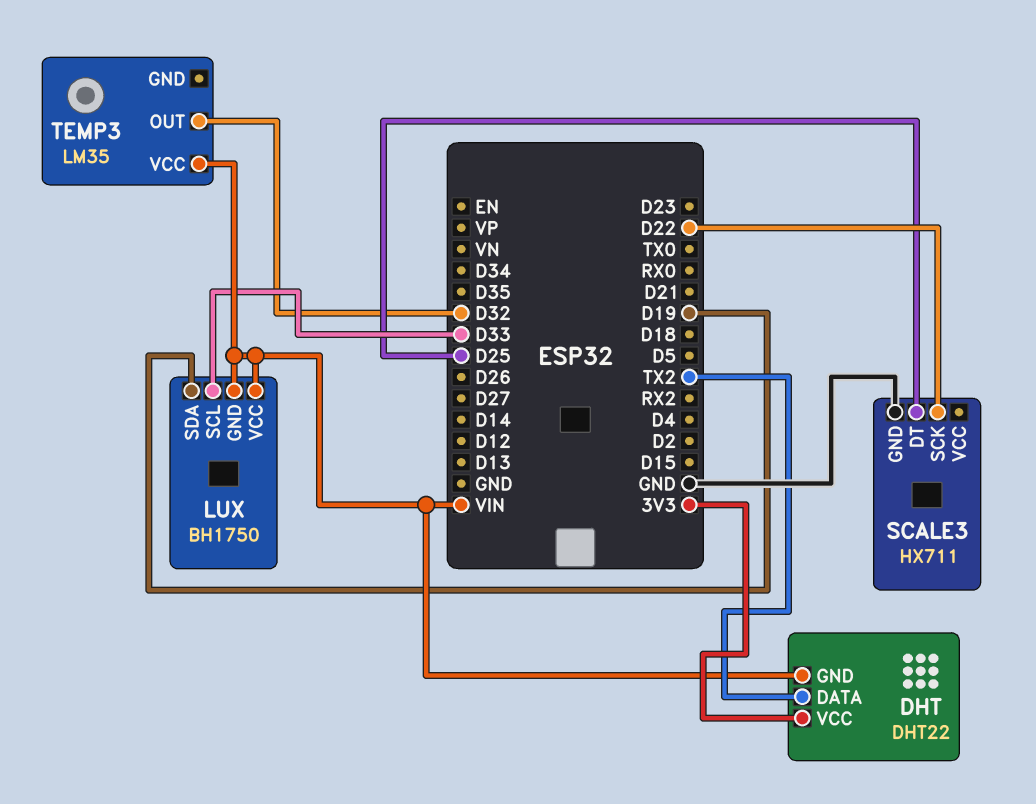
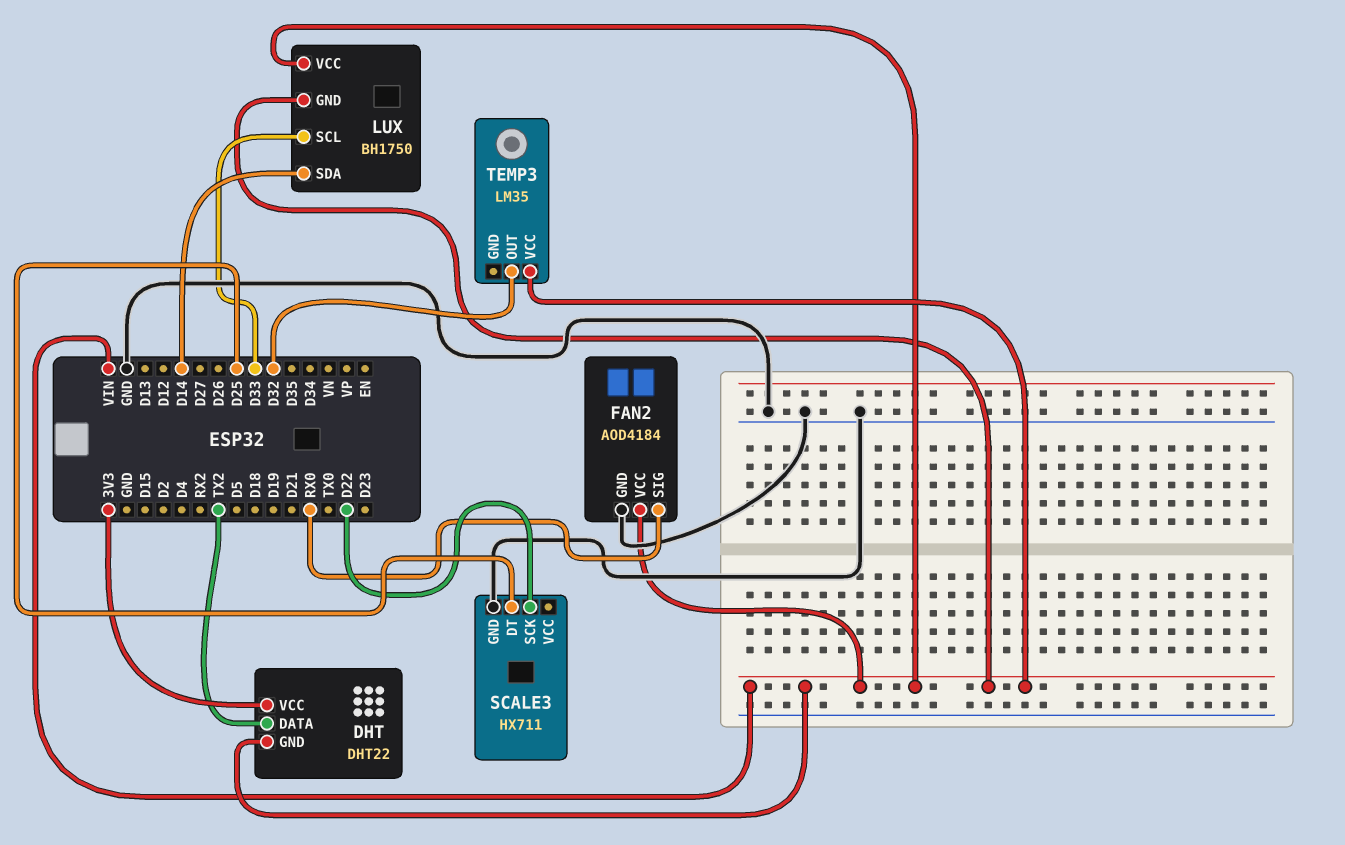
FAN2: none -> AOD4184
FAN2 pin GND: none -> GND
FAN2 pin SIG: none -> RX0
FAN2 pin VCC: none -> VIN
LUX pin SDA: D19 -> D14

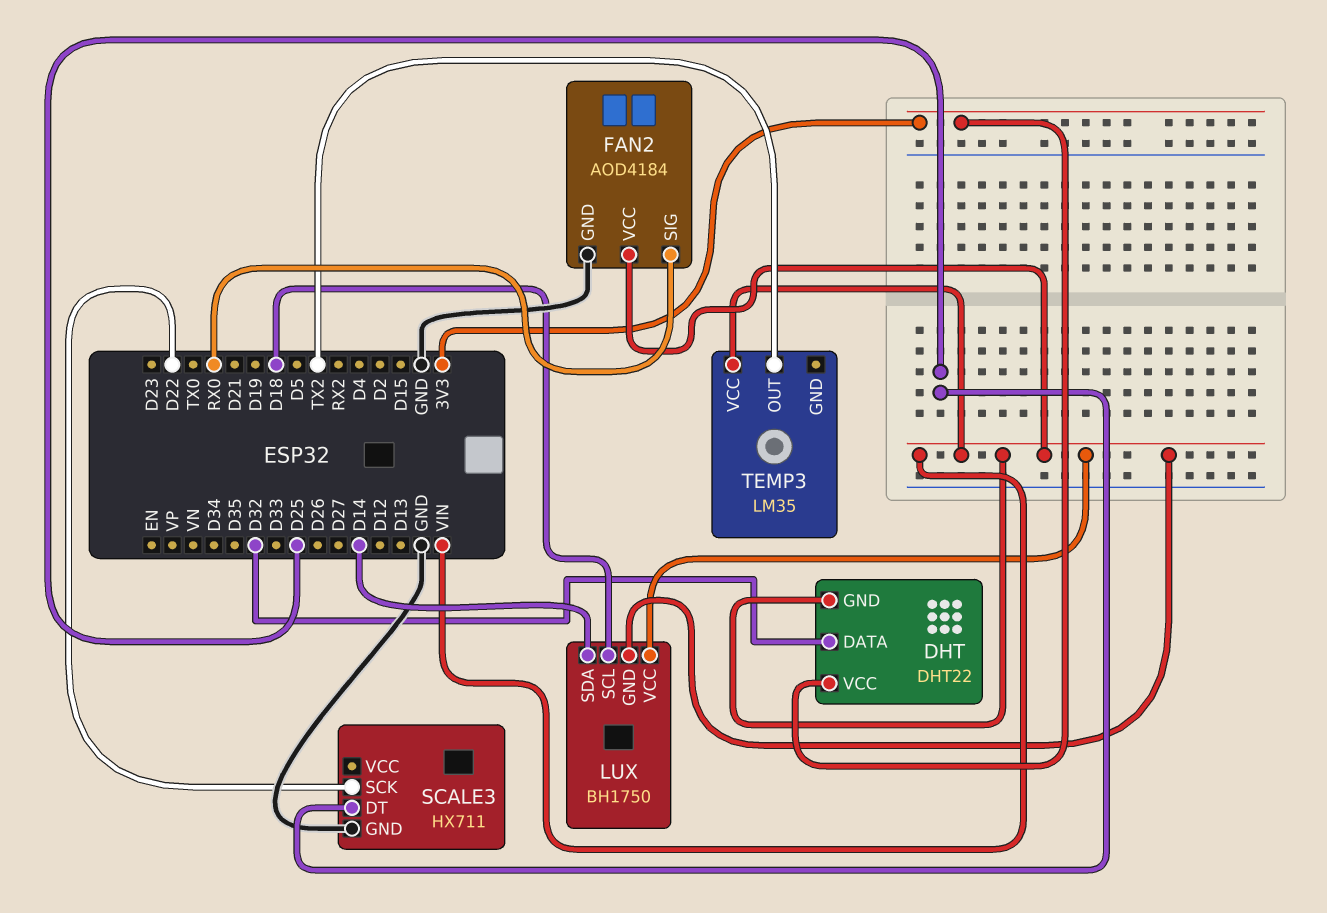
DHT pin DATA: TX2 -> D32
LUX pin SCL: D33 -> D18
TEMP3 pin OUT: D32 -> TX2

